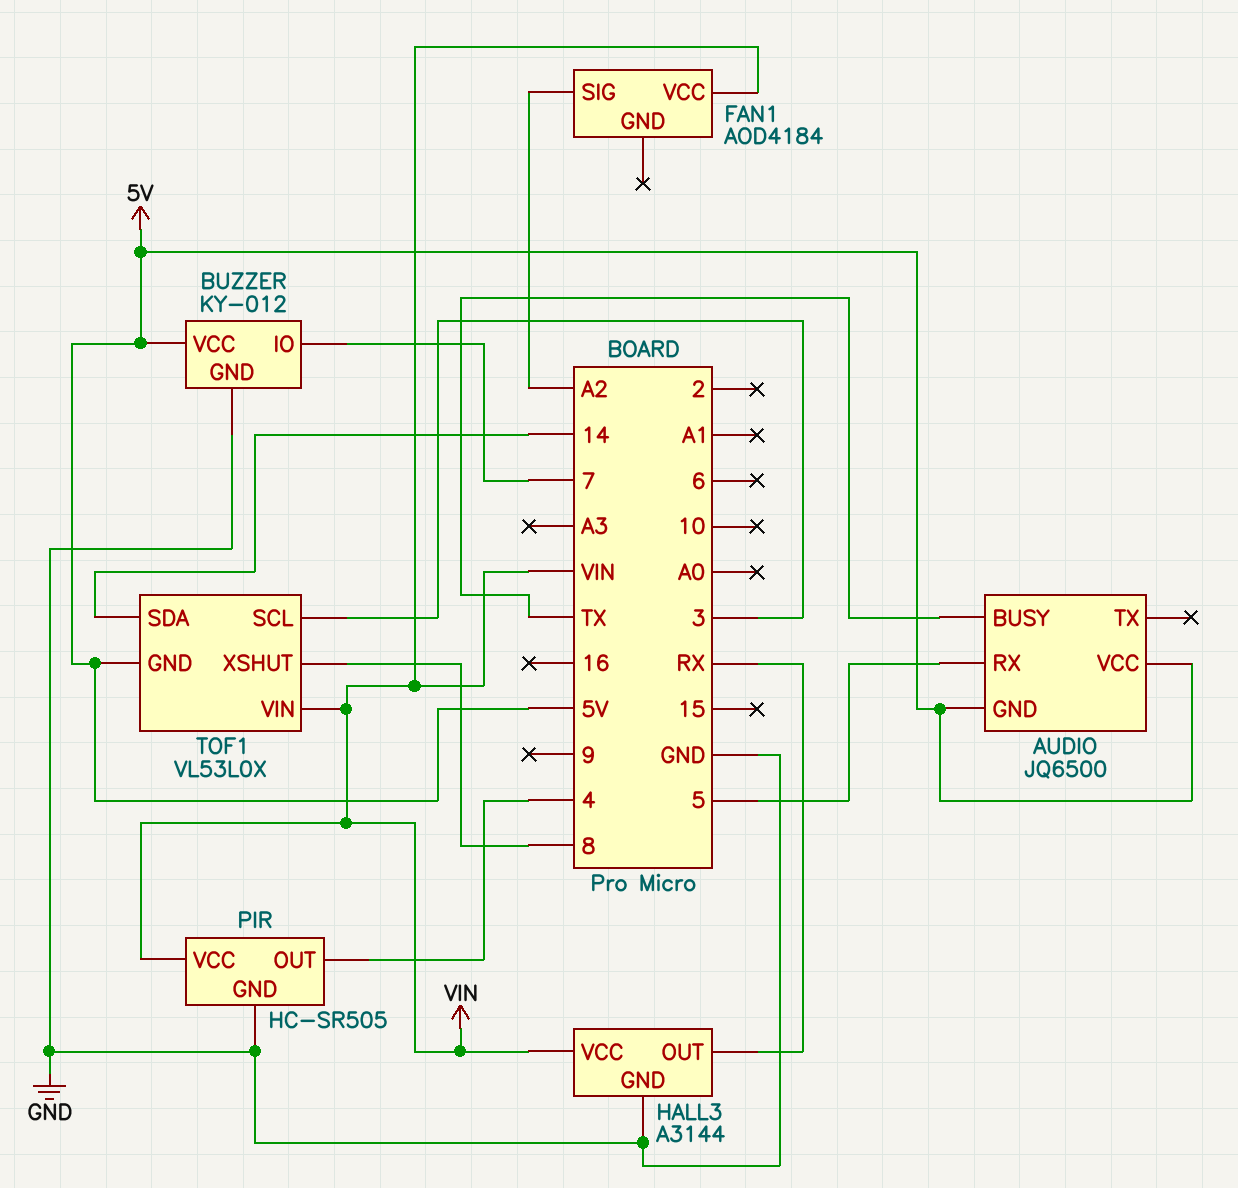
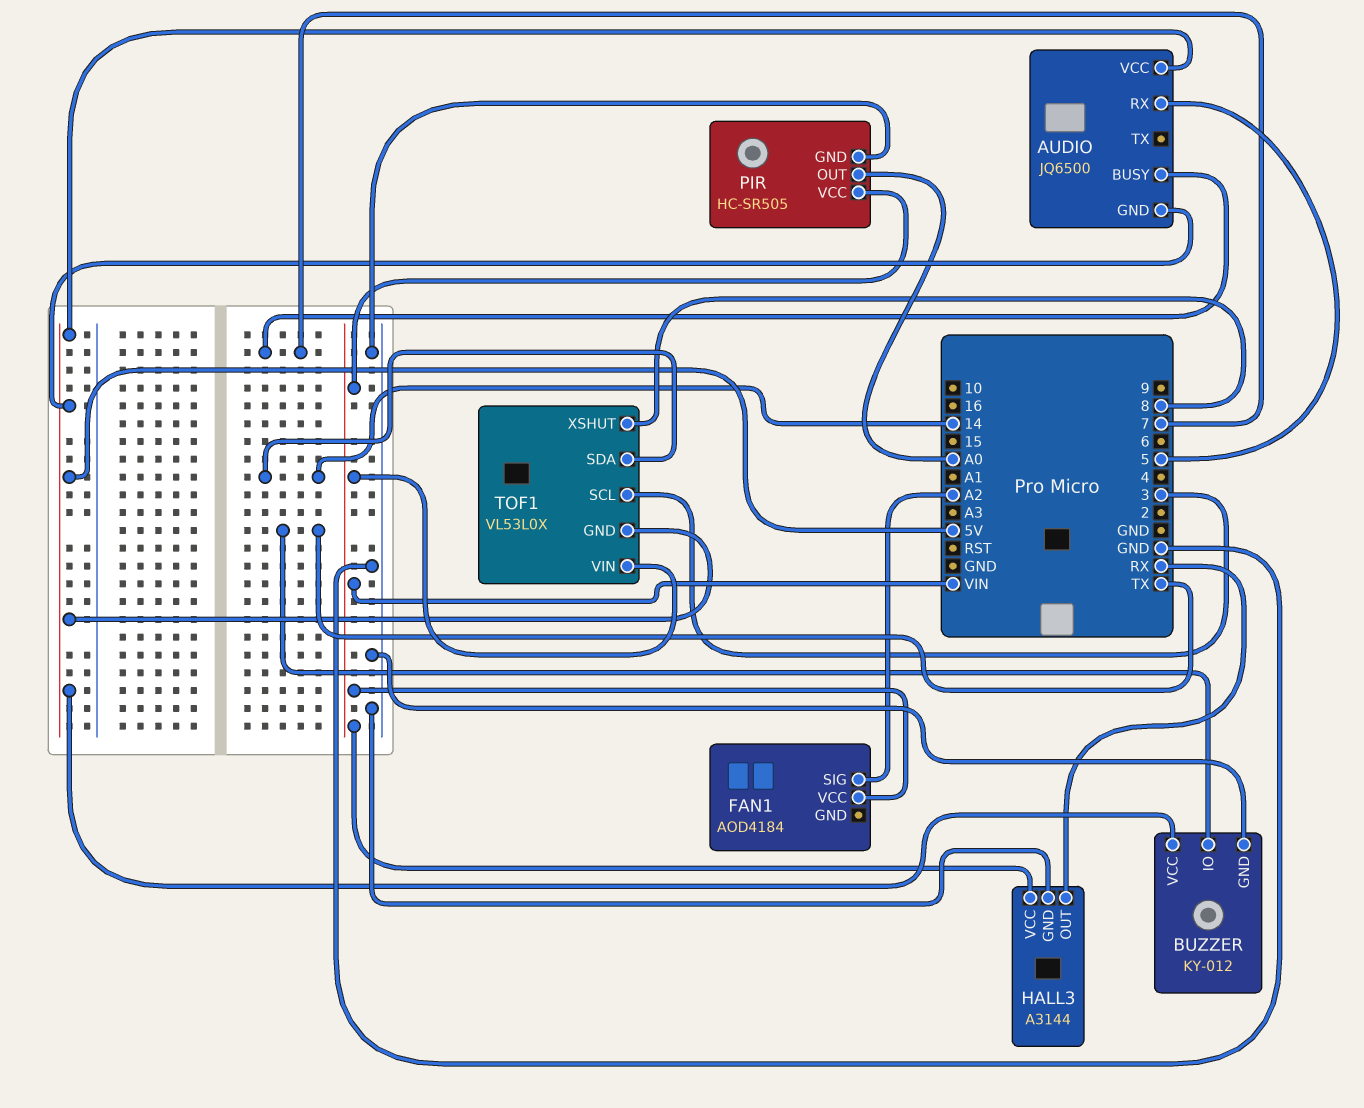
AUDIO pin BUSY: TX -> 7
BUZZER pin IO: 7 -> TX
PIR pin OUT: 4 -> A0

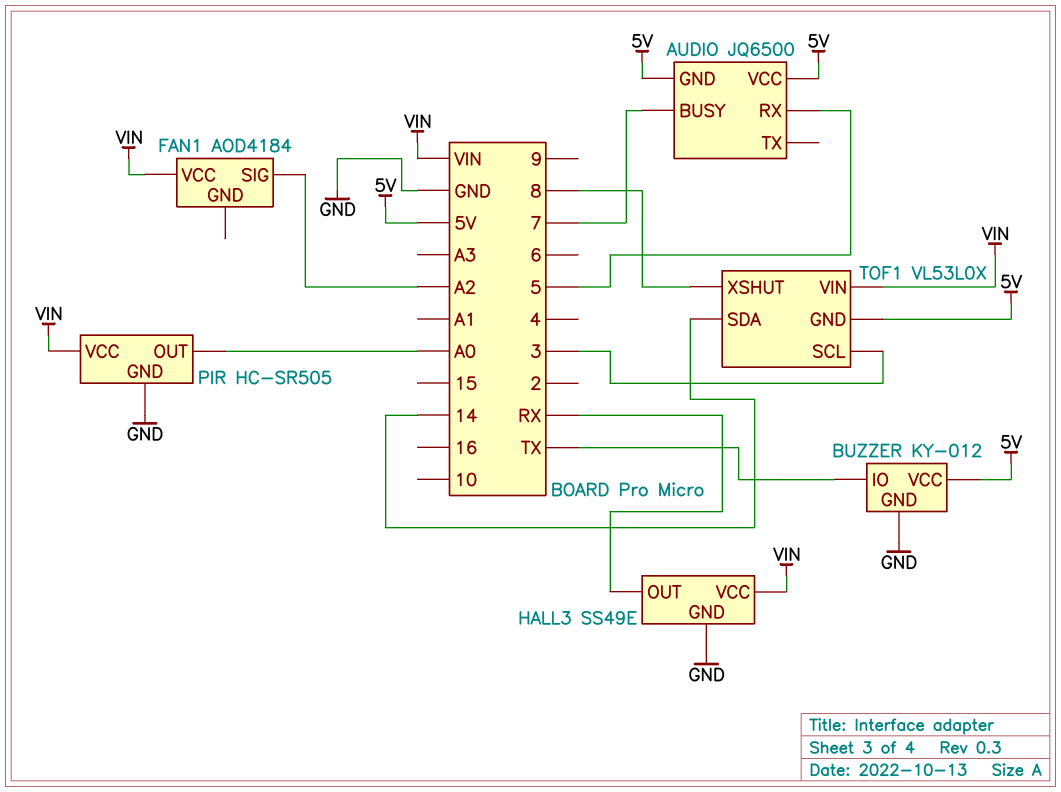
HALL3: A3144 -> SS49E

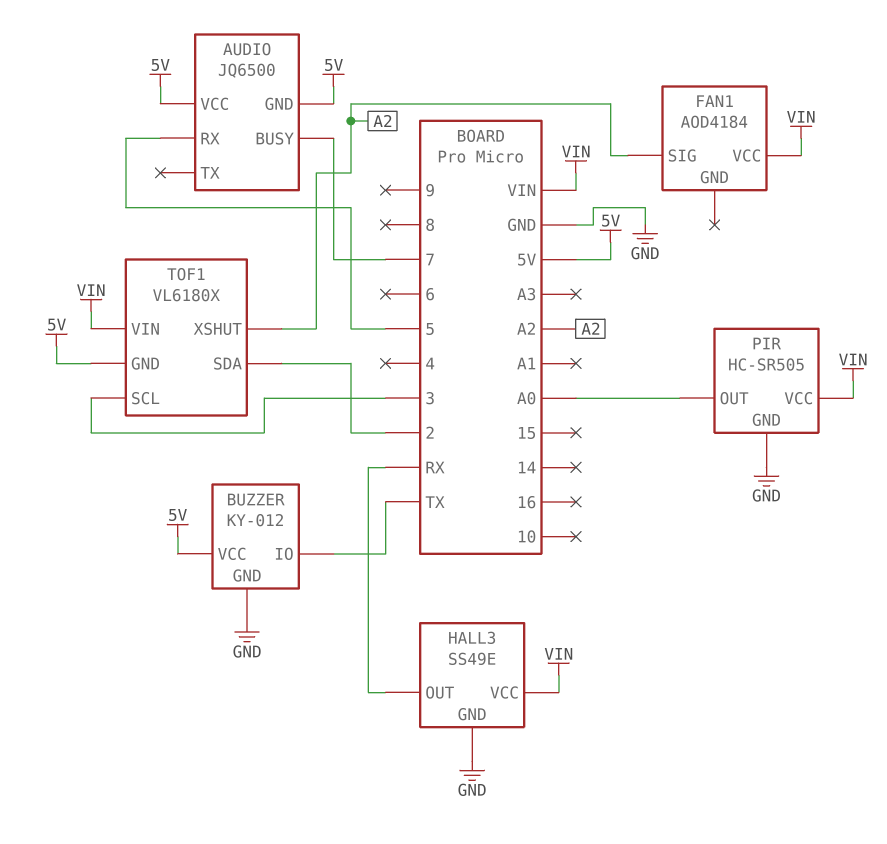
TOF1: VL53L0X -> VL6180X
TOF1 pin SDA: 14 -> 2
TOF1 pin XSHUT: 8 -> A2

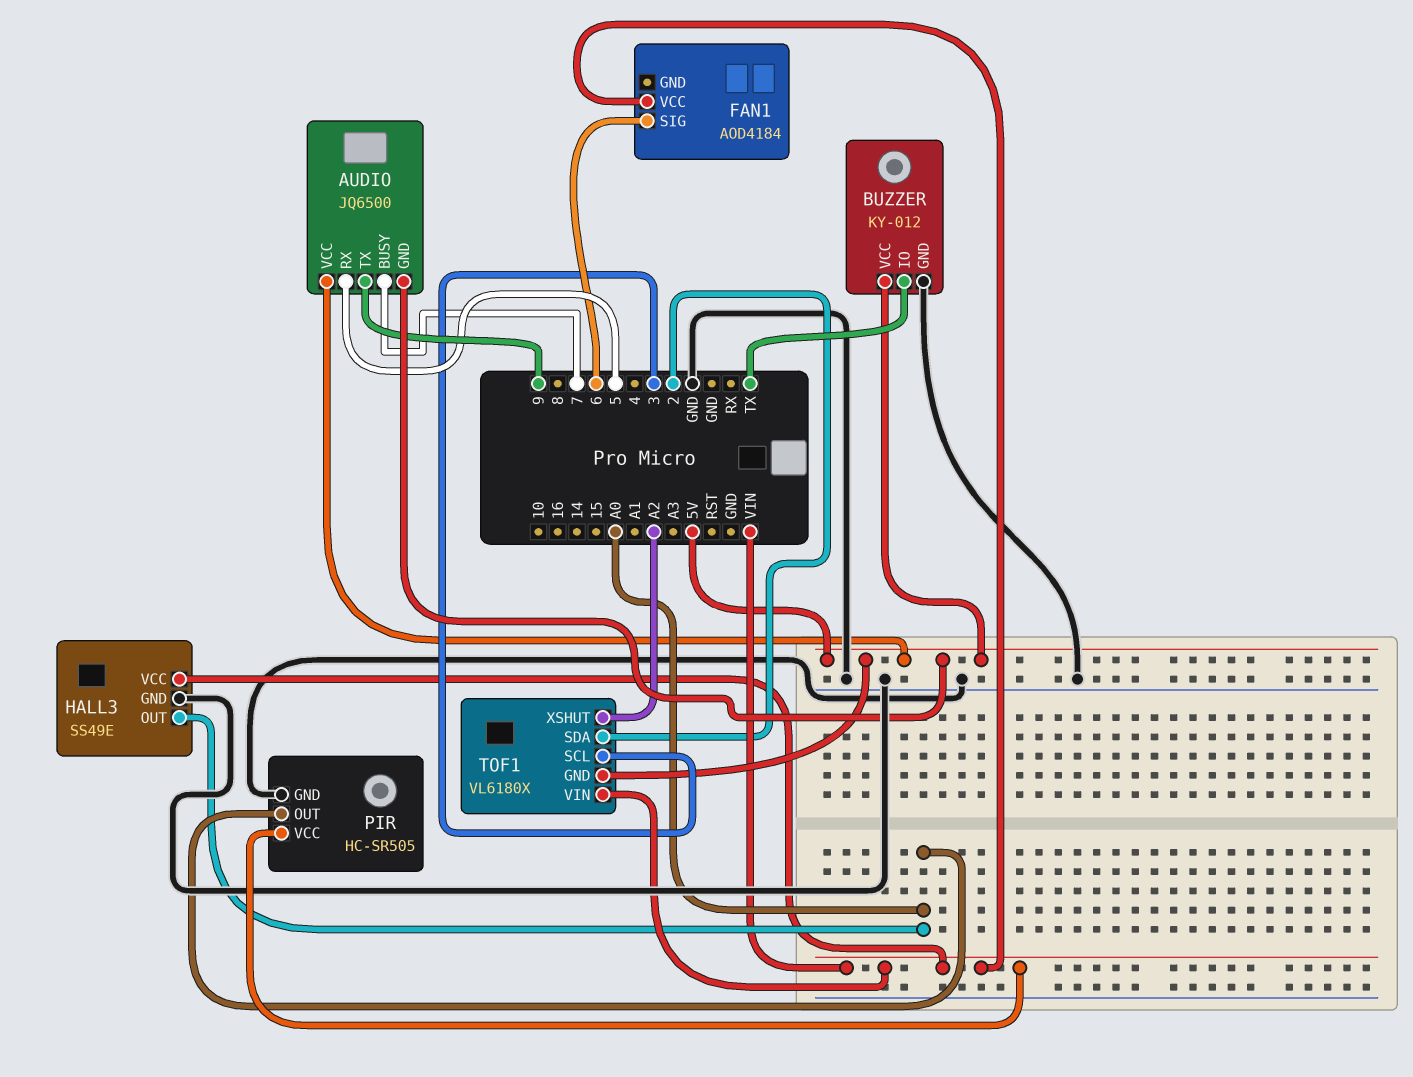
AUDIO pin TX: none -> 9
FAN1 pin SIG: A2 -> 6
HALL3 pin OUT: RX -> A0

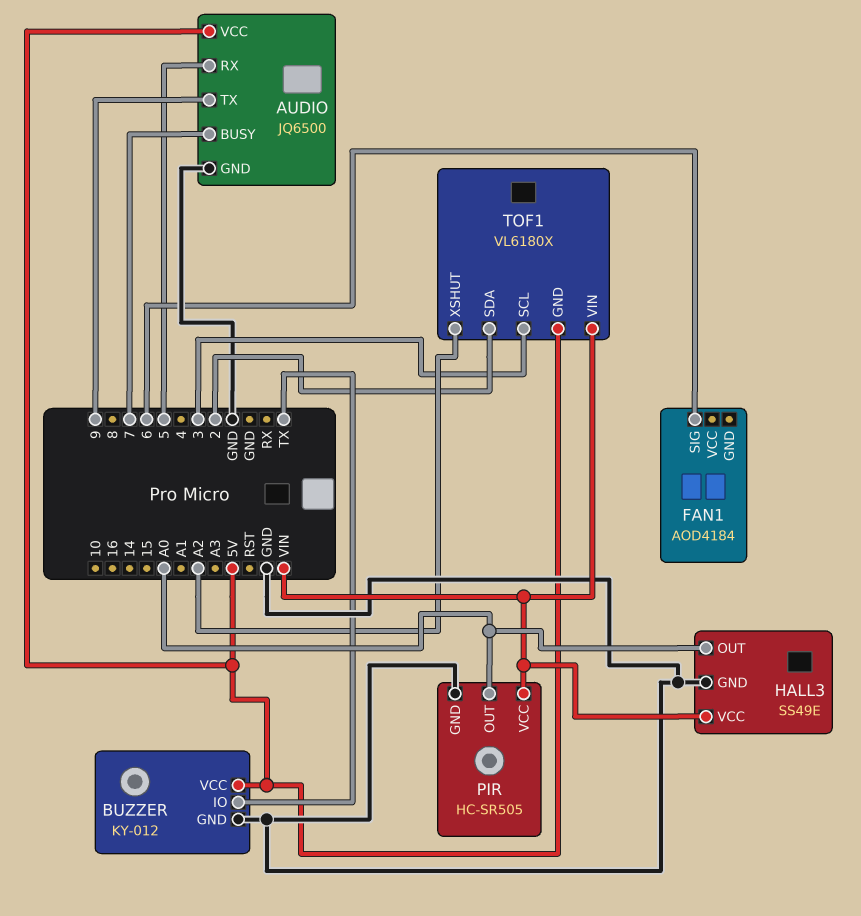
AUDIO pin GND: 5V -> GND
FAN1 pin VCC: VIN -> none

